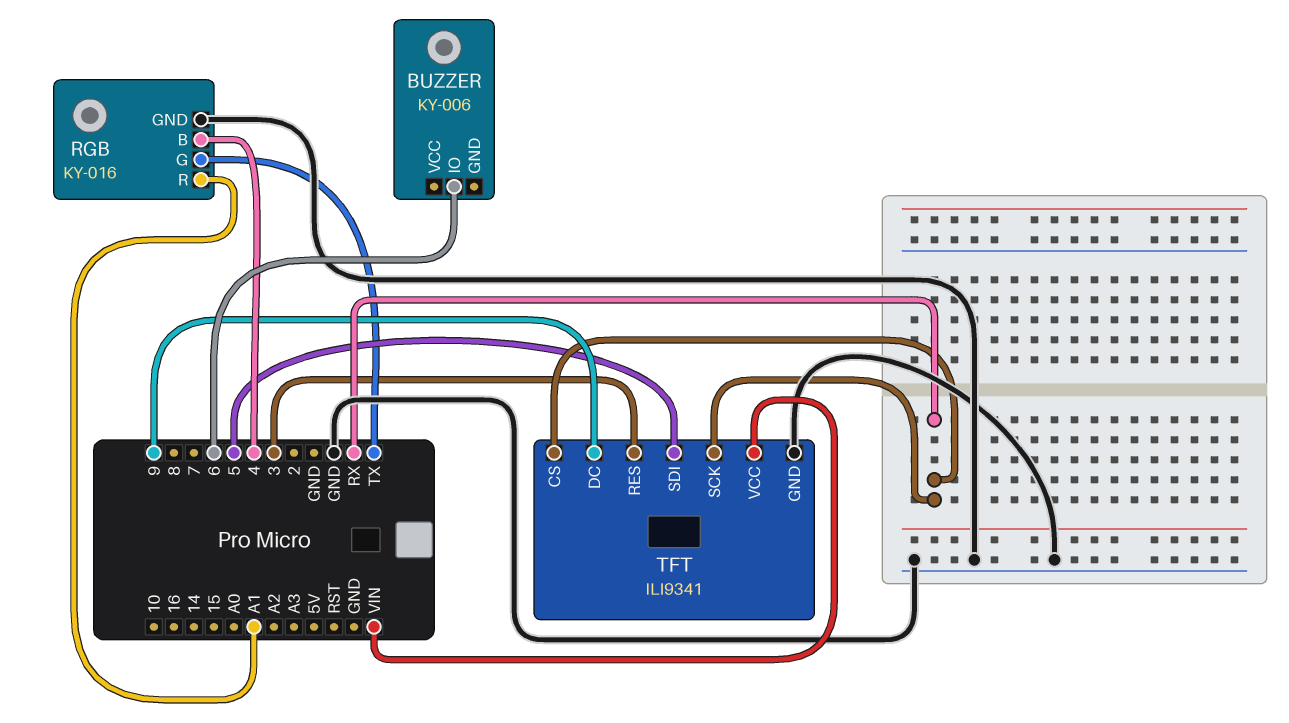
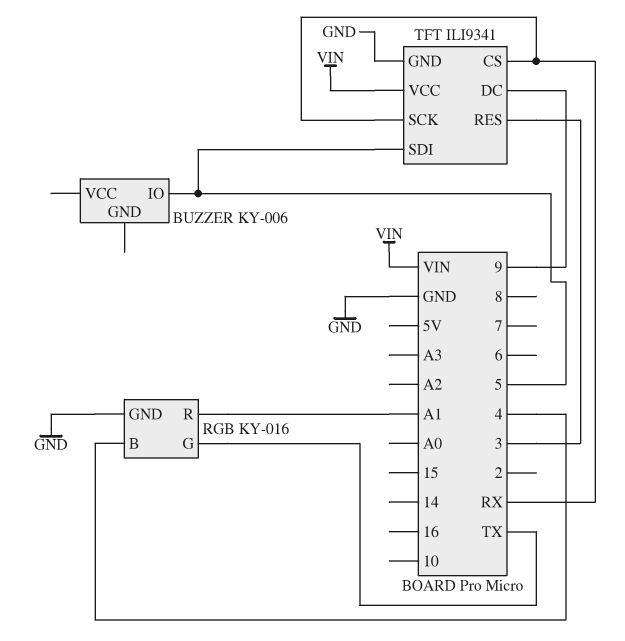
BUZZER pin IO: 6 -> 5

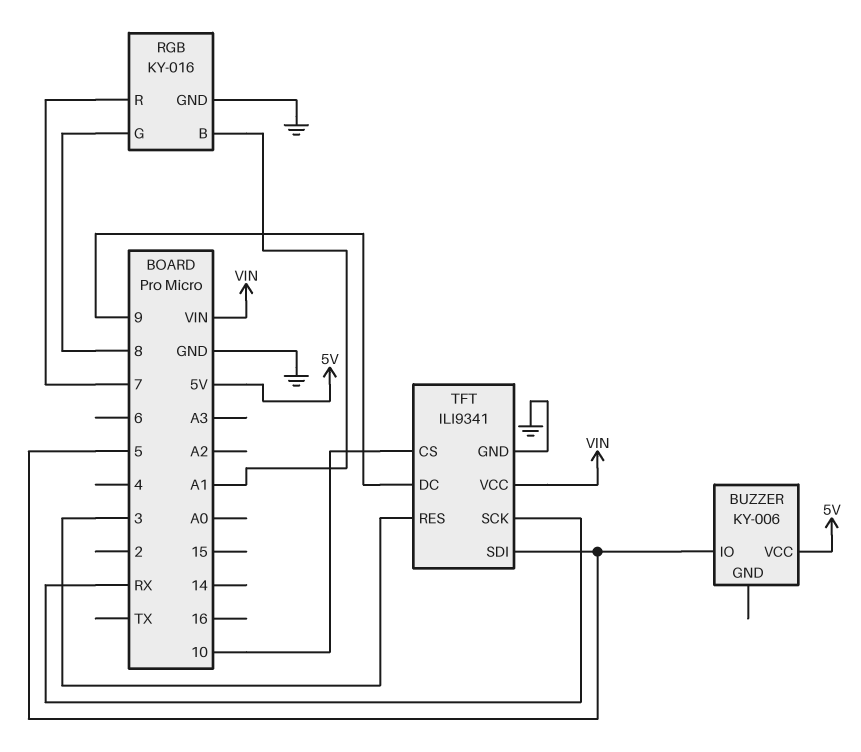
BUZZER pin VCC: none -> 5V
RGB pin B: 4 -> A1
RGB pin G: TX -> 8
RGB pin R: A1 -> 7
TFT pin CS: RX -> 10

